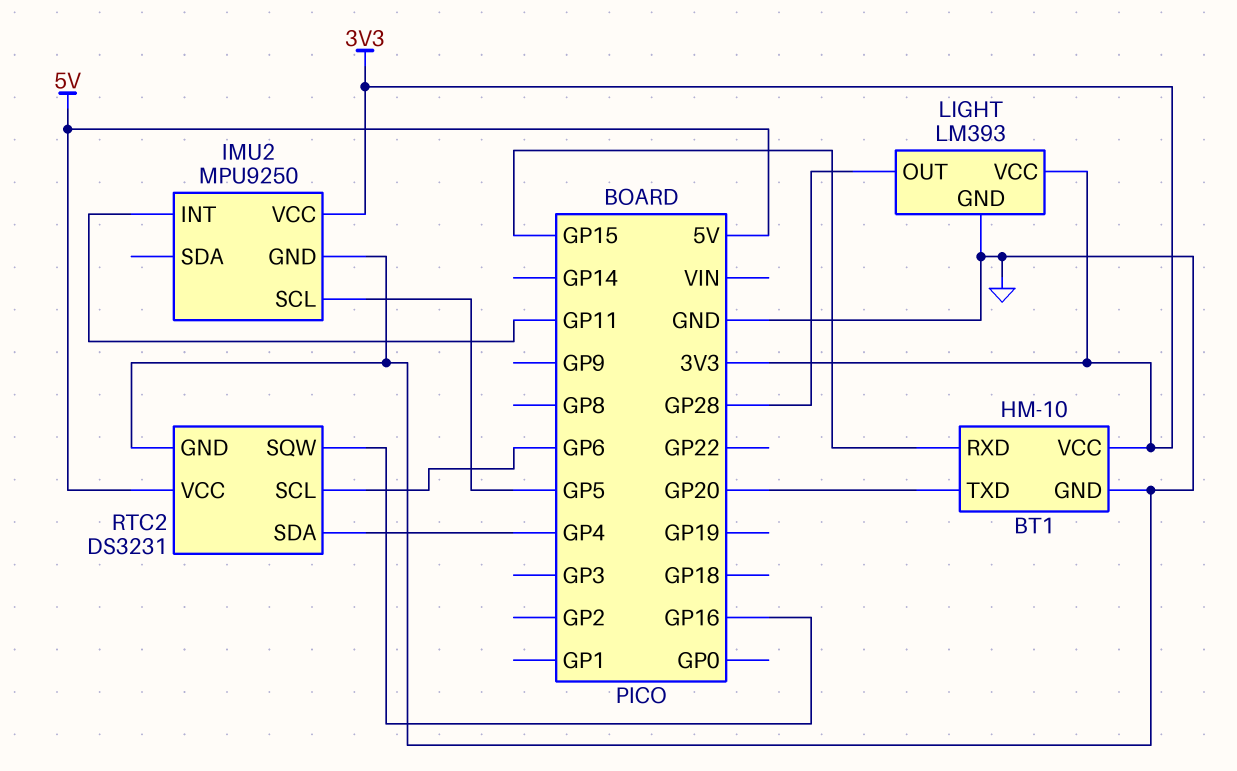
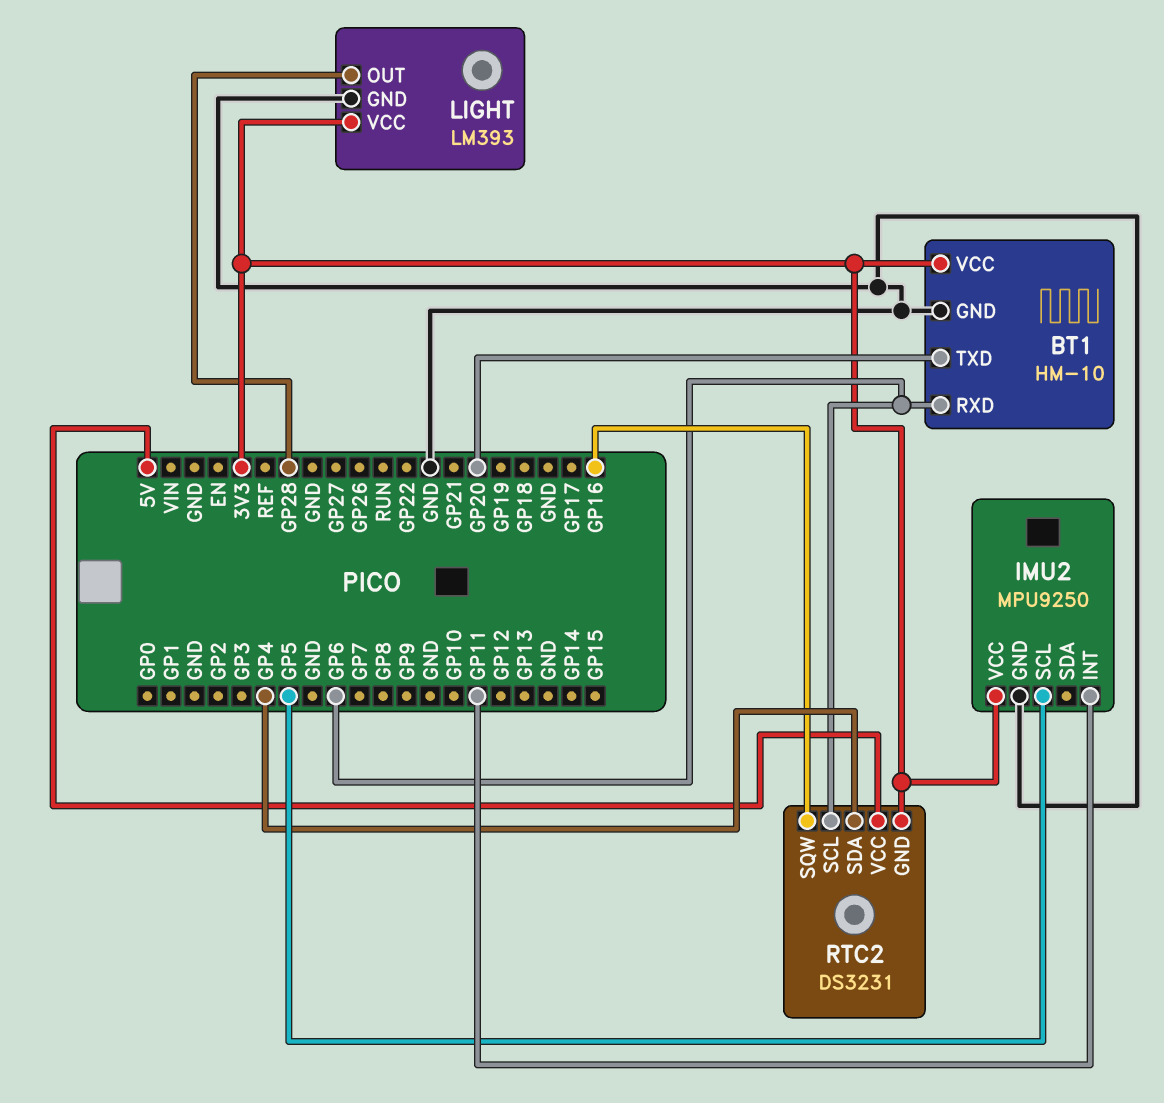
BT1 pin RXD: GP15 -> GP6
RTC2 pin GND: GND -> 3V3

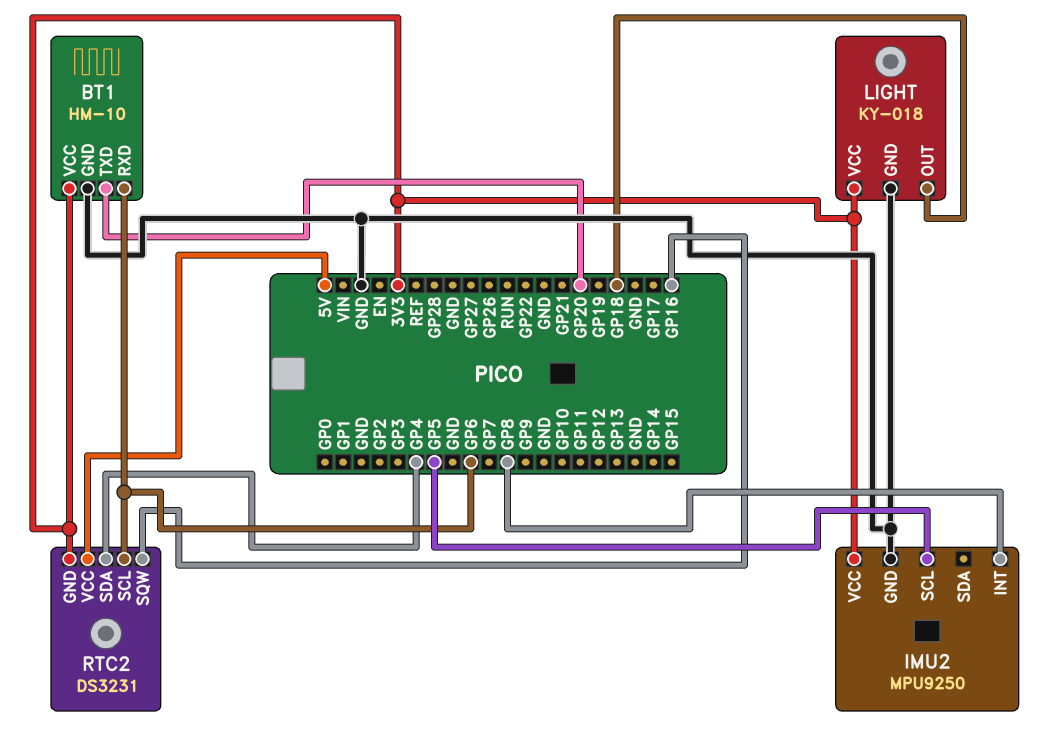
IMU2 pin INT: GP11 -> GP8
LIGHT: LM393 -> KY-018
LIGHT pin OUT: GP28 -> GP18

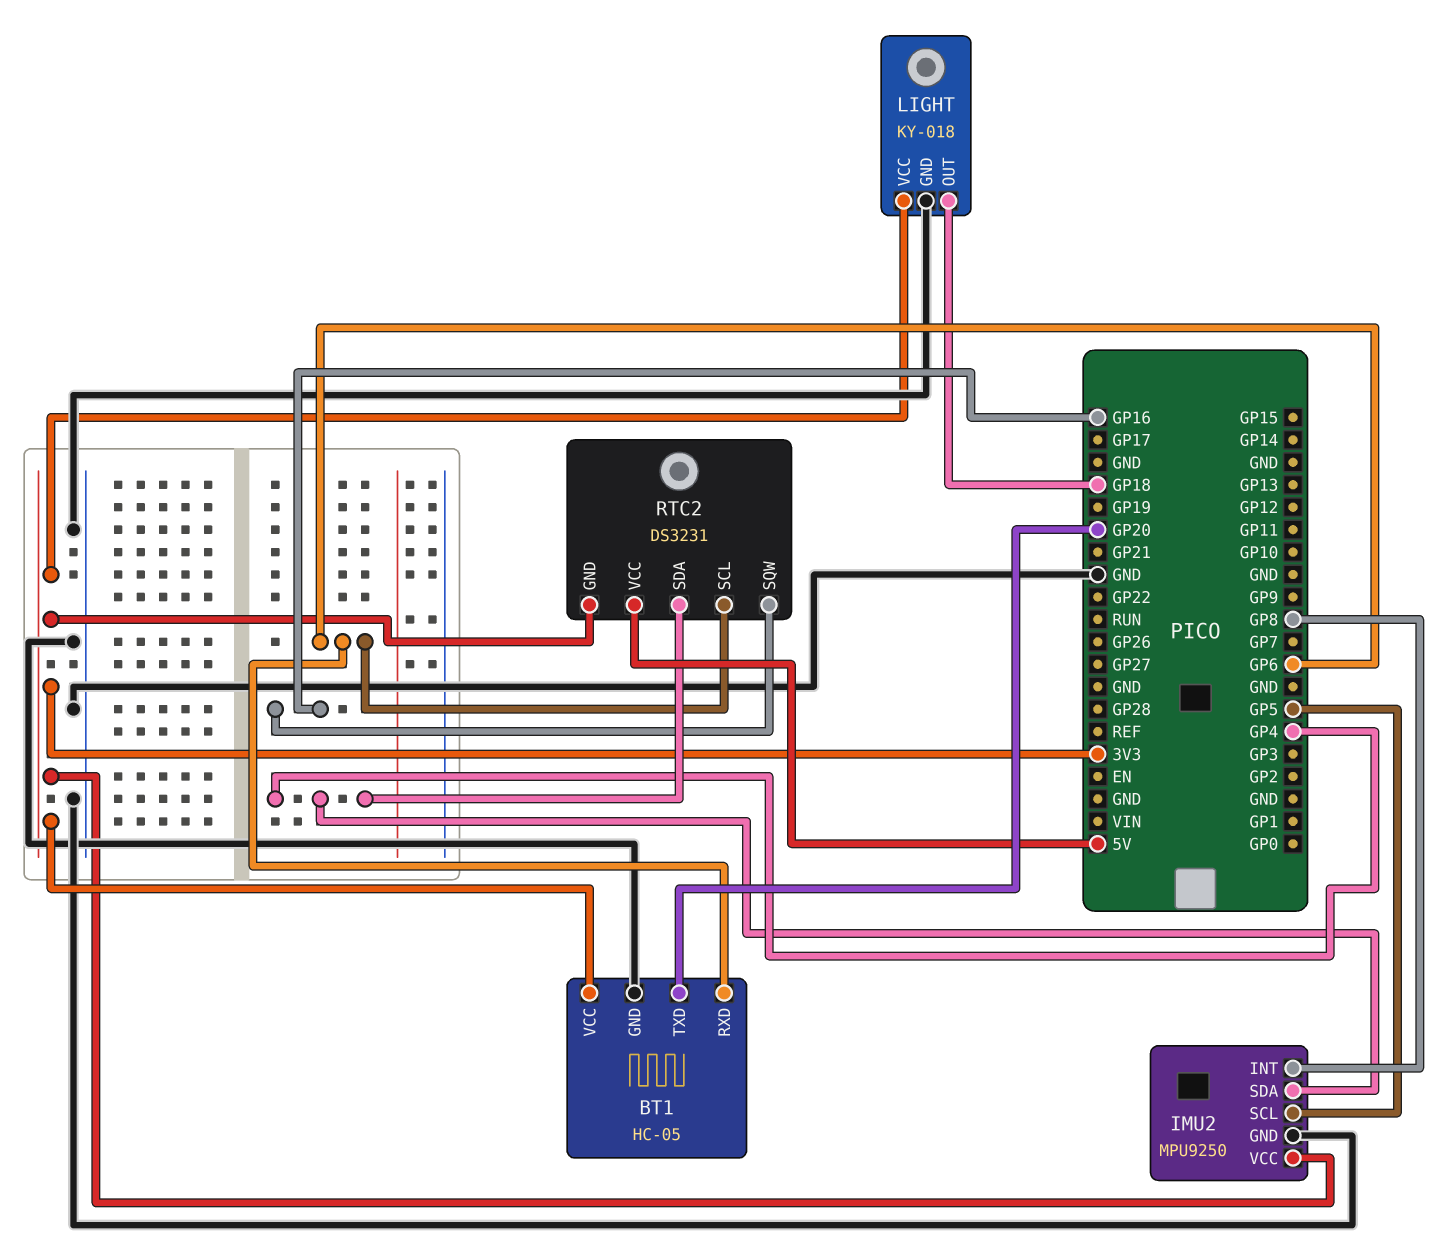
BT1: HM-10 -> HC-05
IMU2 pin SDA: none -> GP4

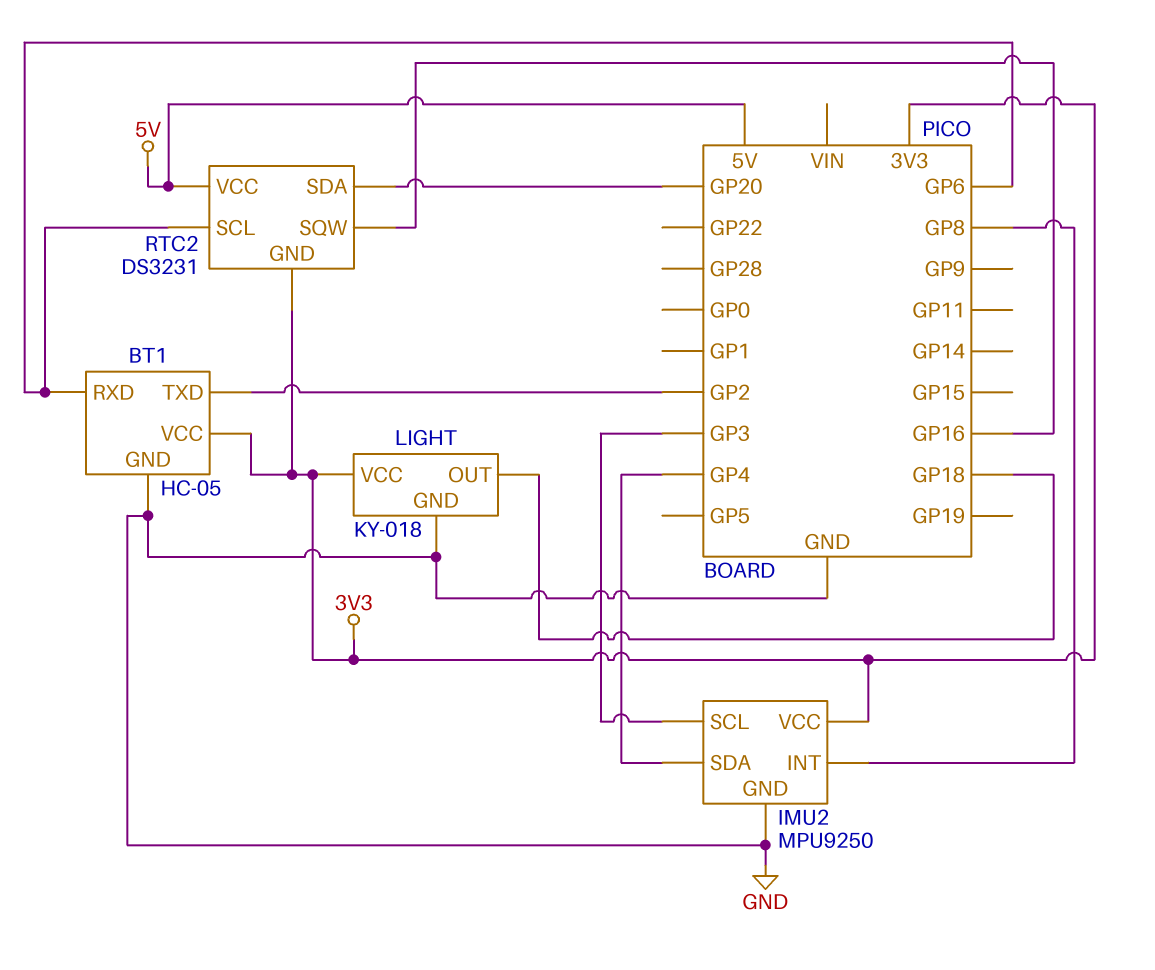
BT1 pin TXD: GP20 -> GP2
IMU2 pin SCL: GP5 -> GP3
RTC2 pin SDA: GP4 -> GP20

